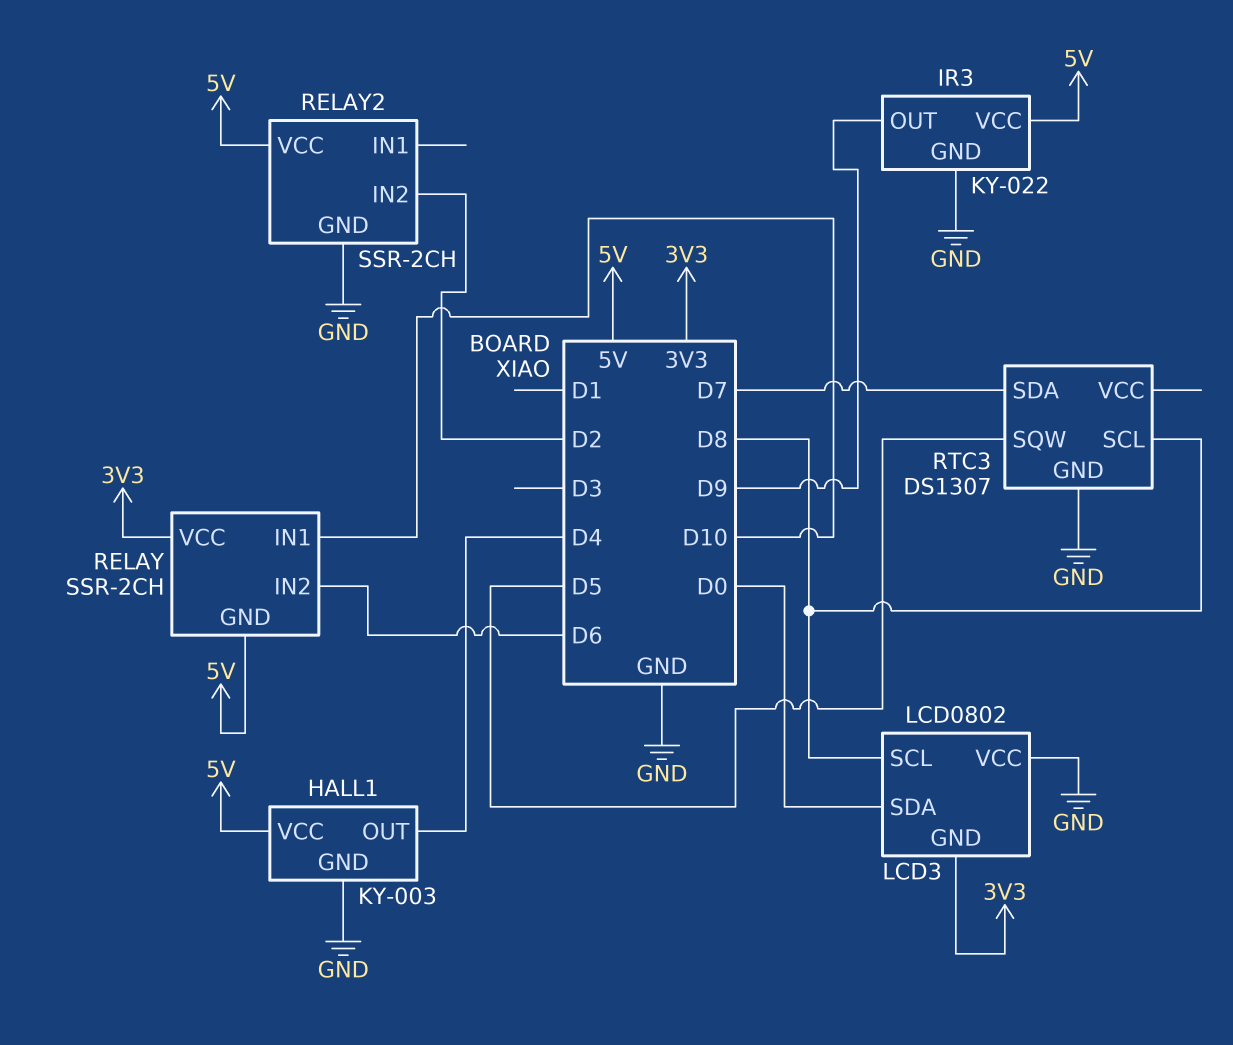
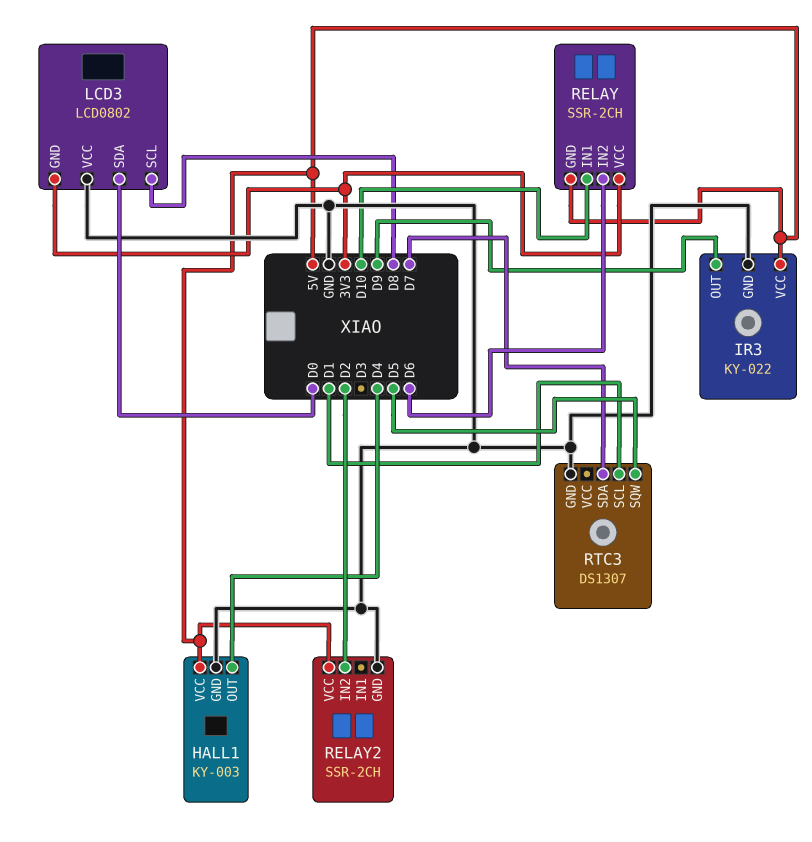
RTC3 pin SCL: D8 -> D1

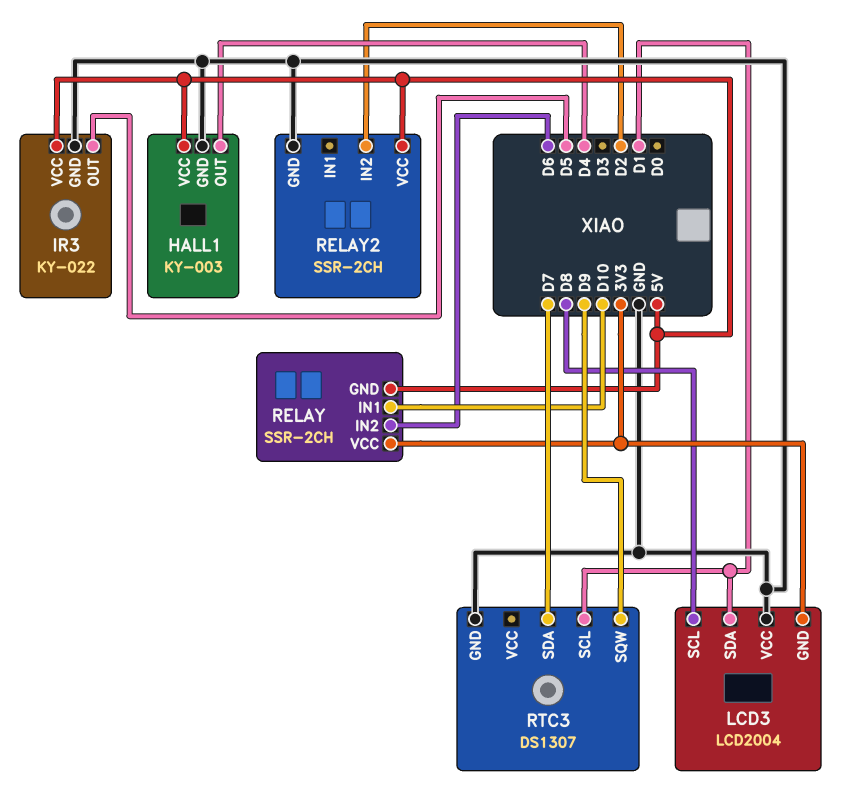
IR3 pin OUT: D9 -> D5
LCD3: LCD0802 -> LCD2004
LCD3 pin SDA: D0 -> D1
RTC3 pin SQW: D5 -> D9

